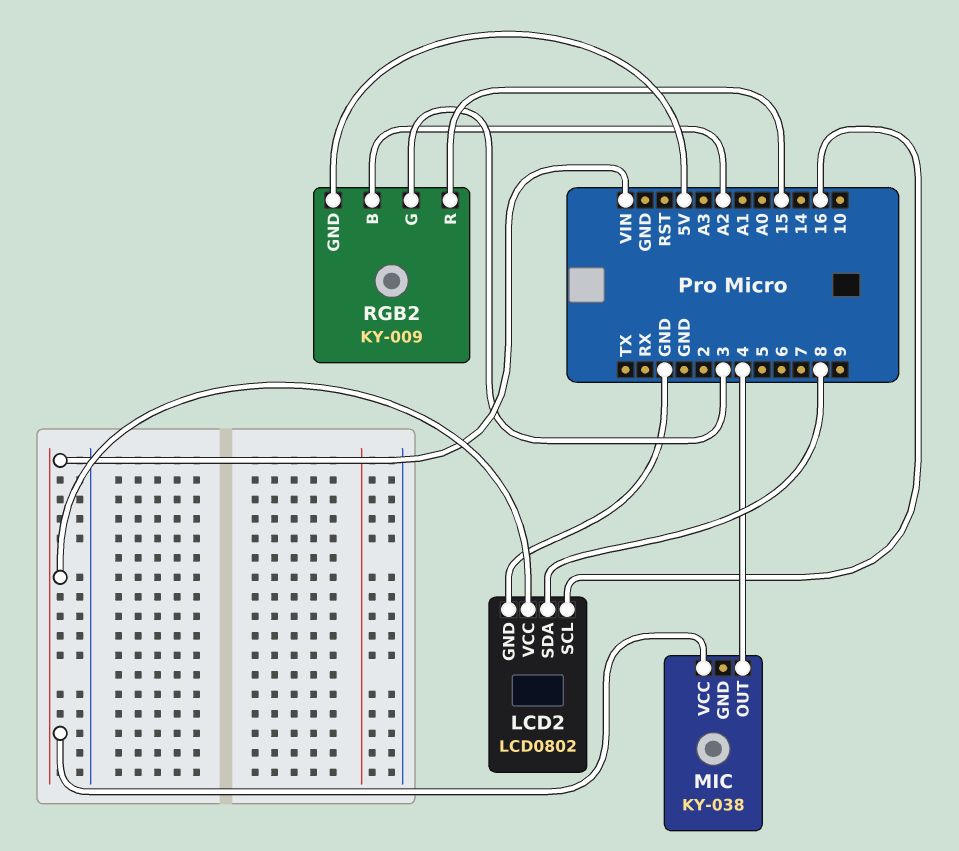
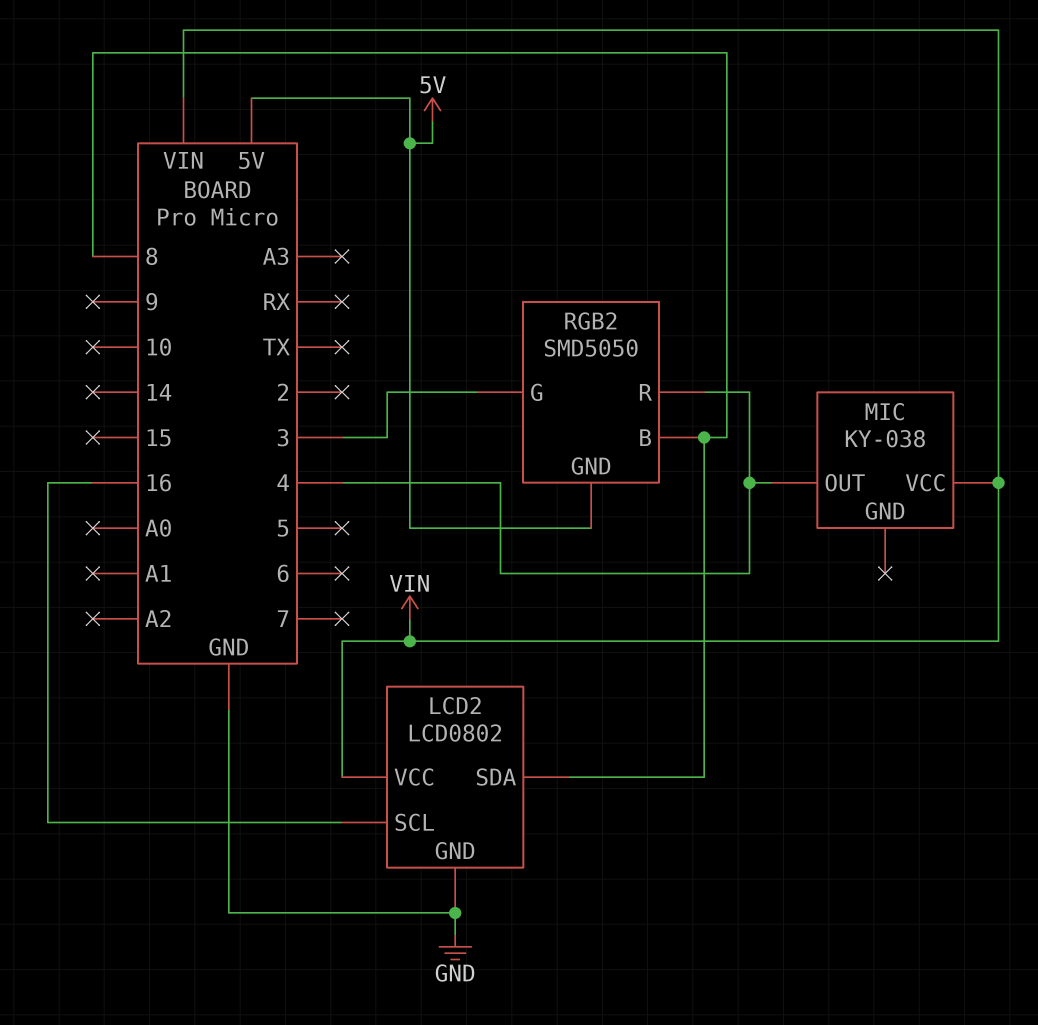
RGB2: KY-009 -> SMD5050
RGB2 pin B: A2 -> 8
RGB2 pin R: 15 -> 4

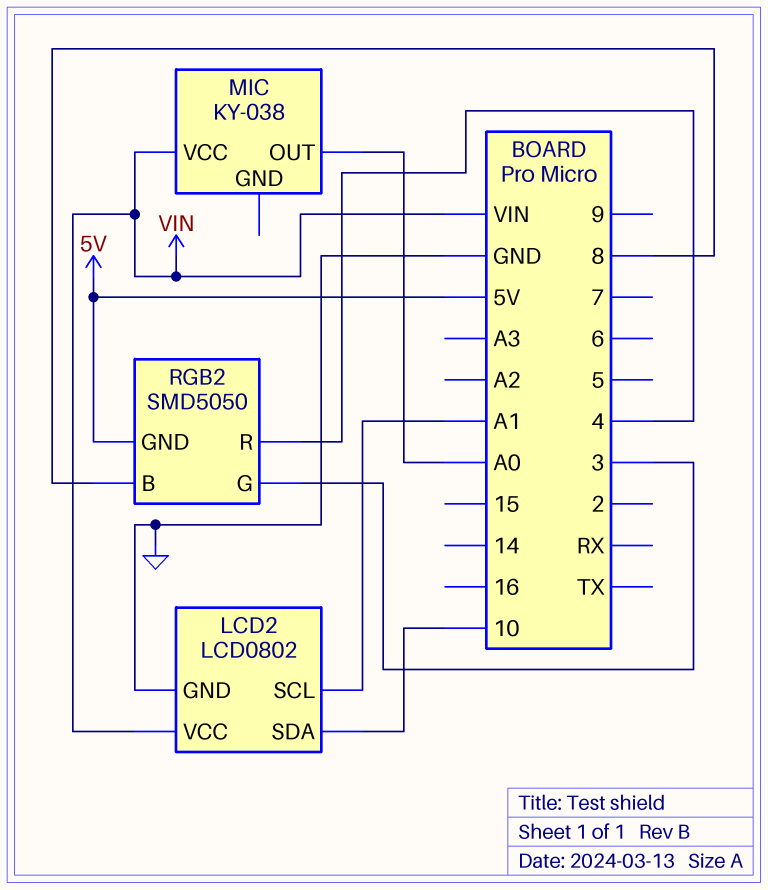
LCD2 pin SCL: 16 -> A1
LCD2 pin SDA: 8 -> 10
MIC pin OUT: 4 -> A0

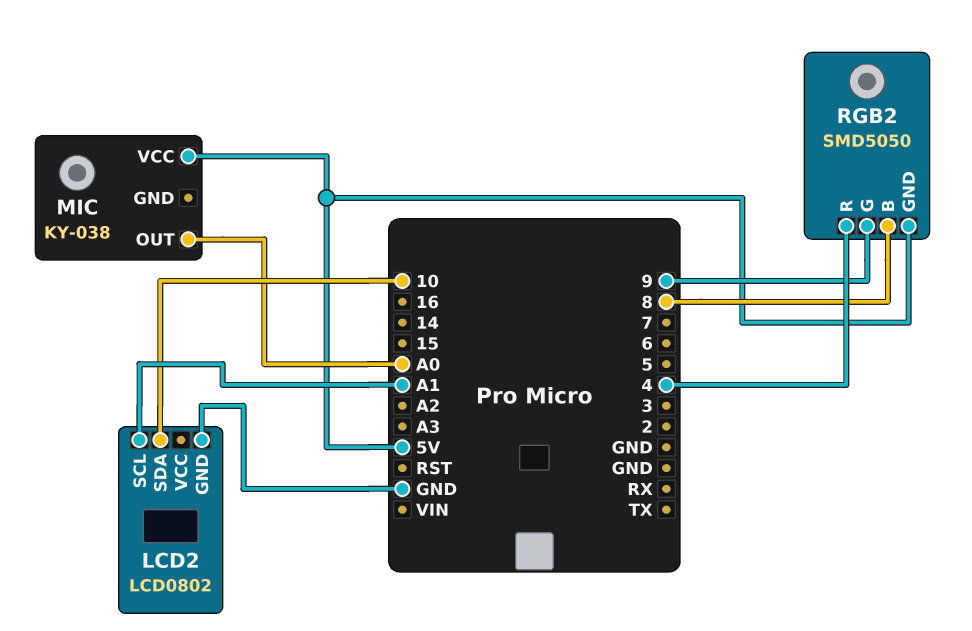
LCD2 pin VCC: VIN -> none
MIC pin VCC: VIN -> 5V
RGB2 pin G: 3 -> 9

